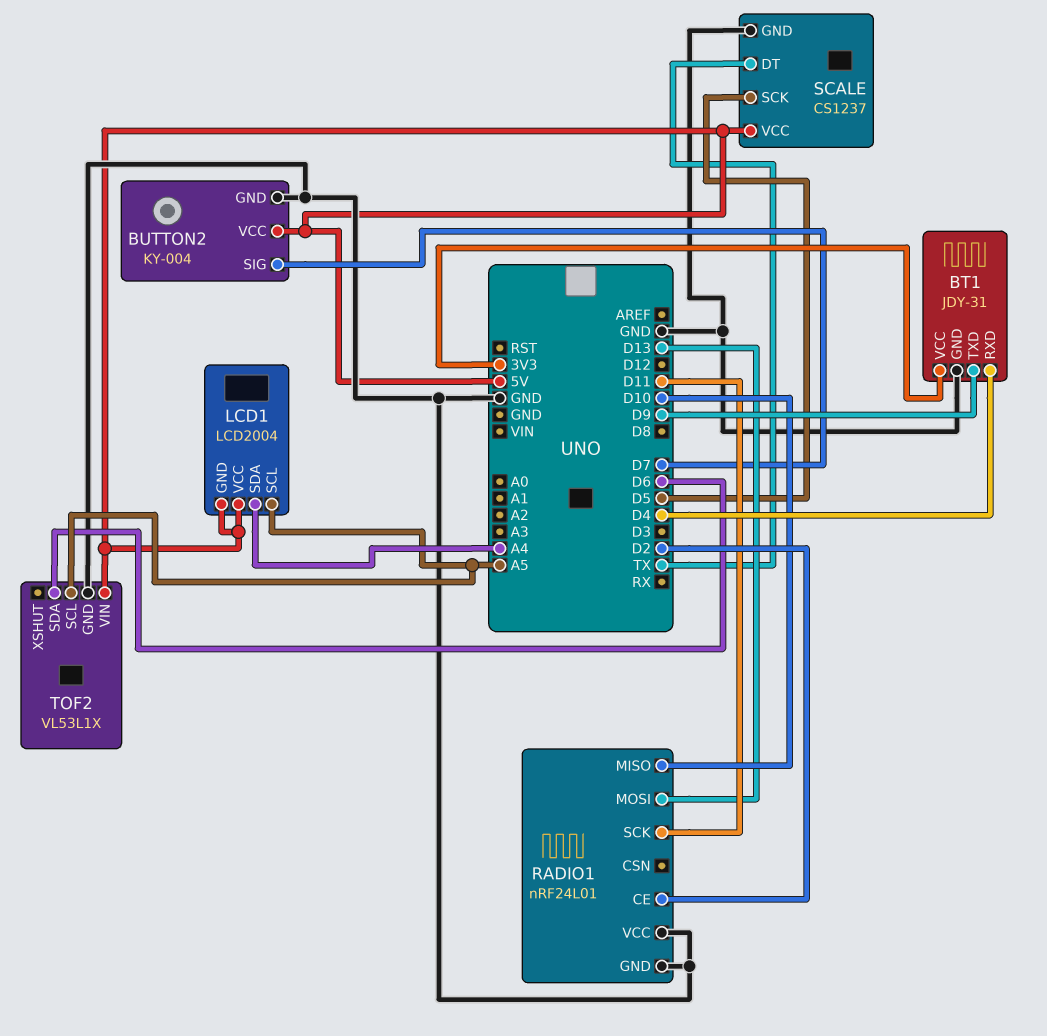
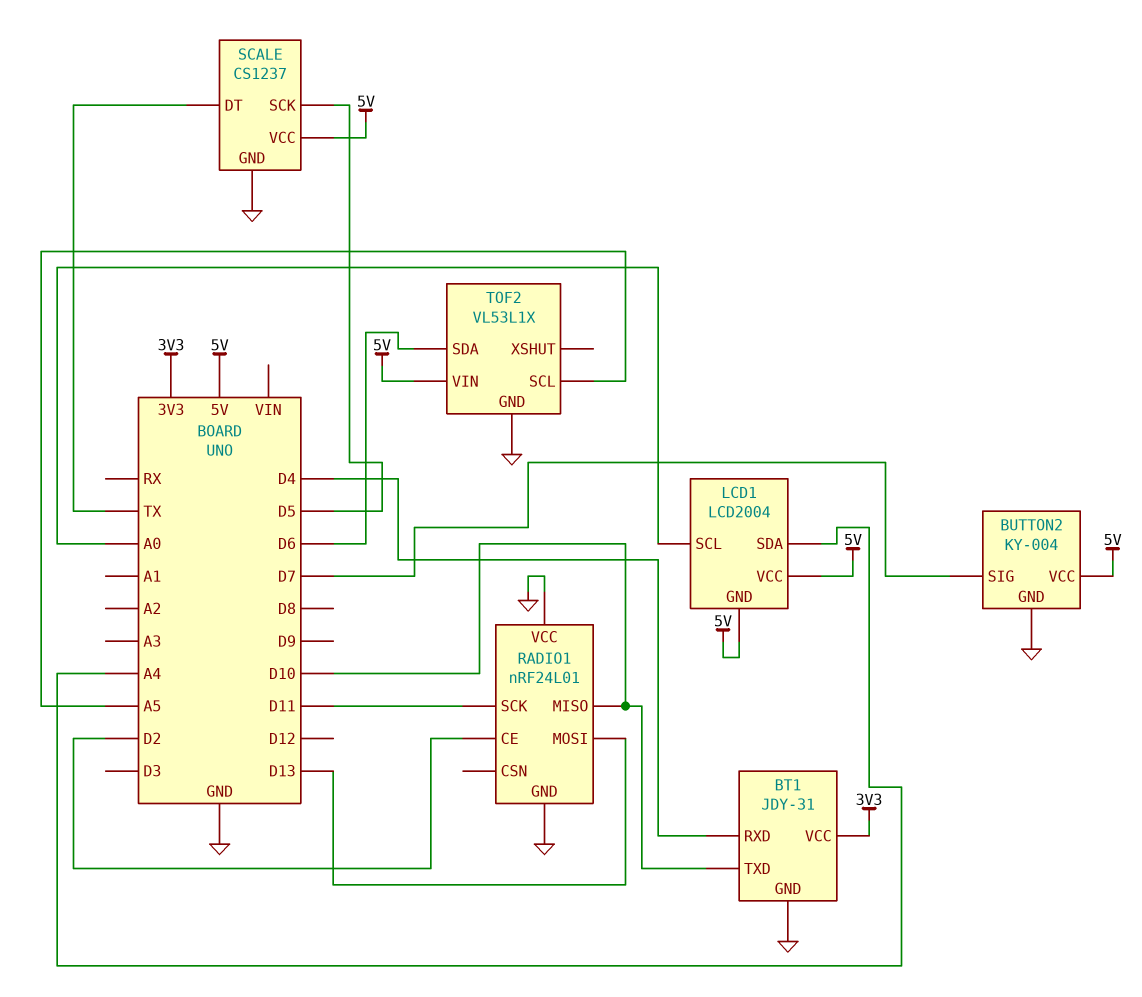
BT1 pin TXD: D9 -> D10
LCD1 pin SCL: A5 -> A0

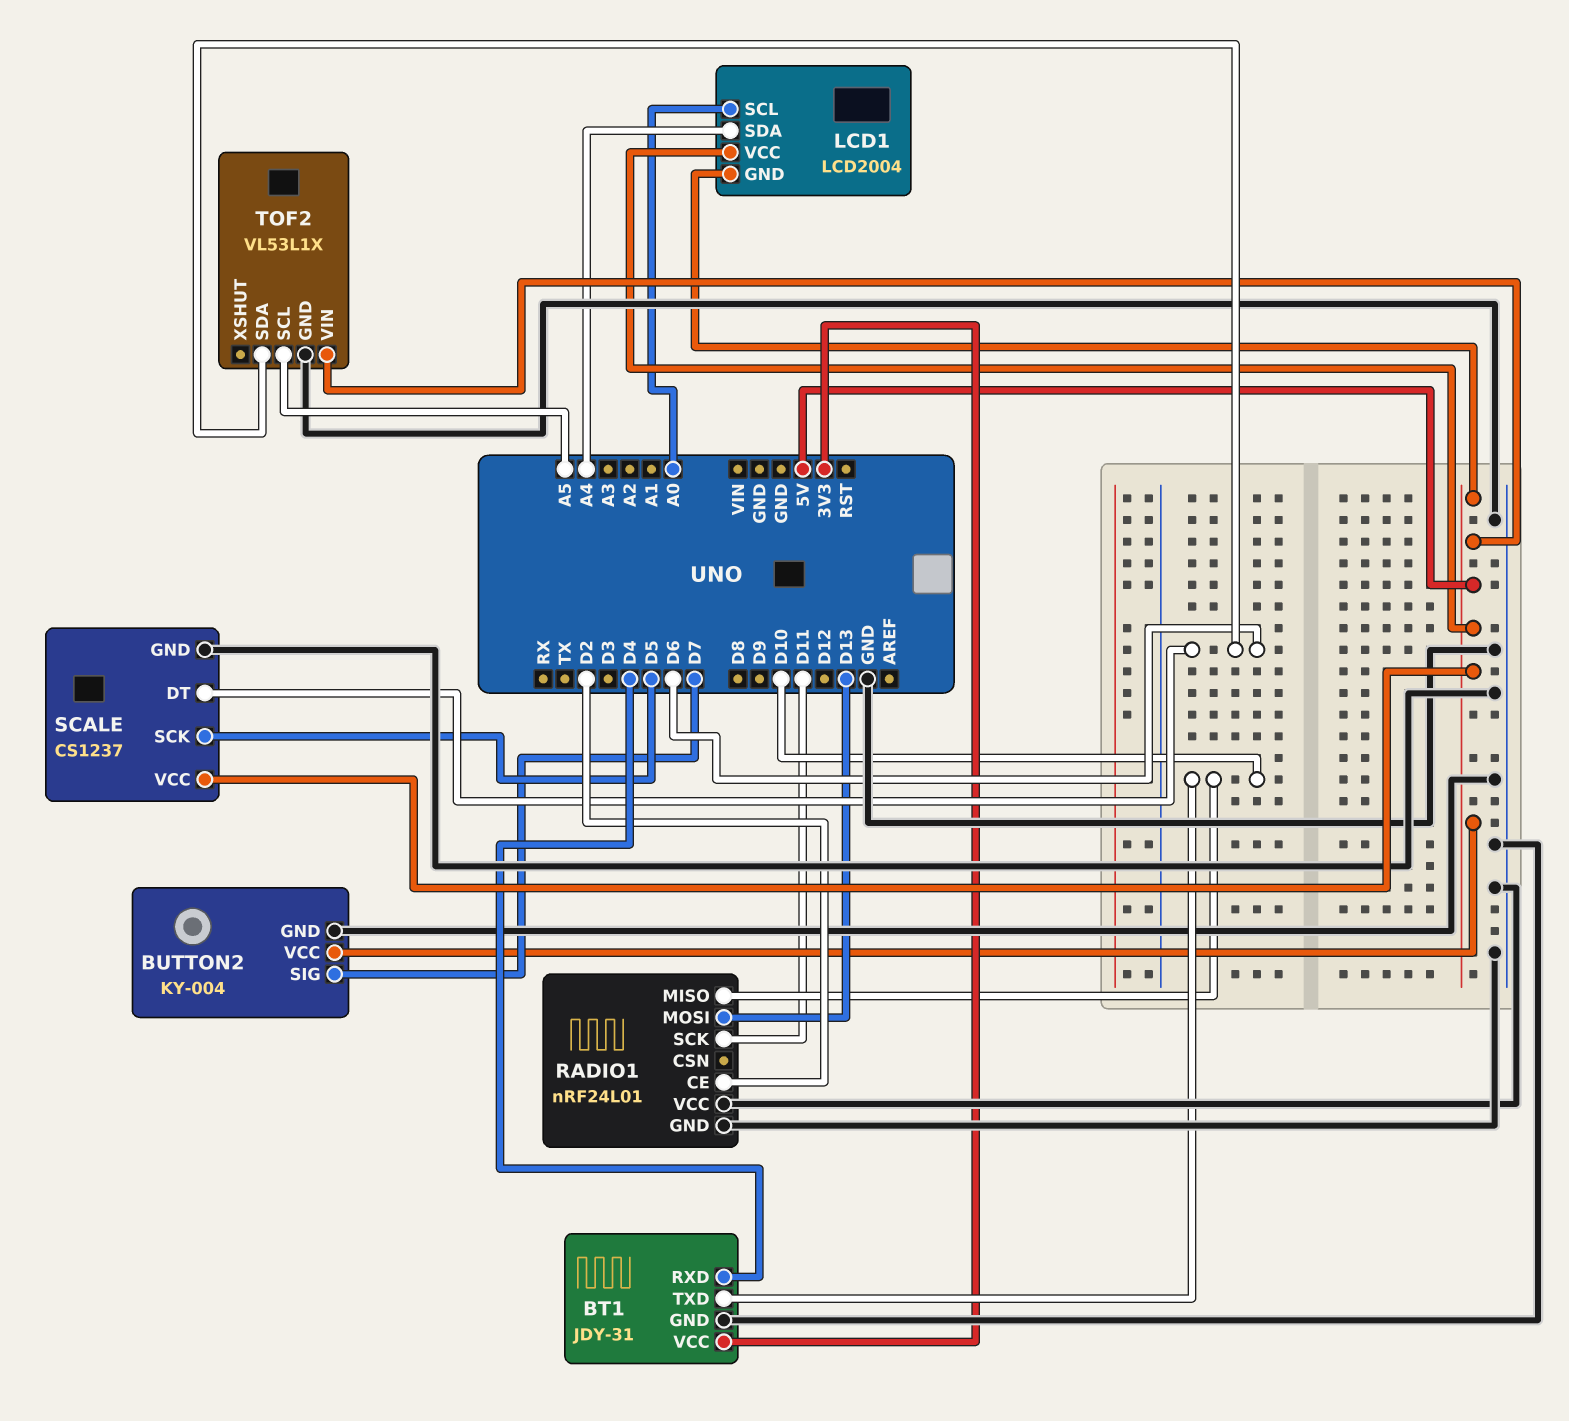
SCALE pin DT: TX -> D6

